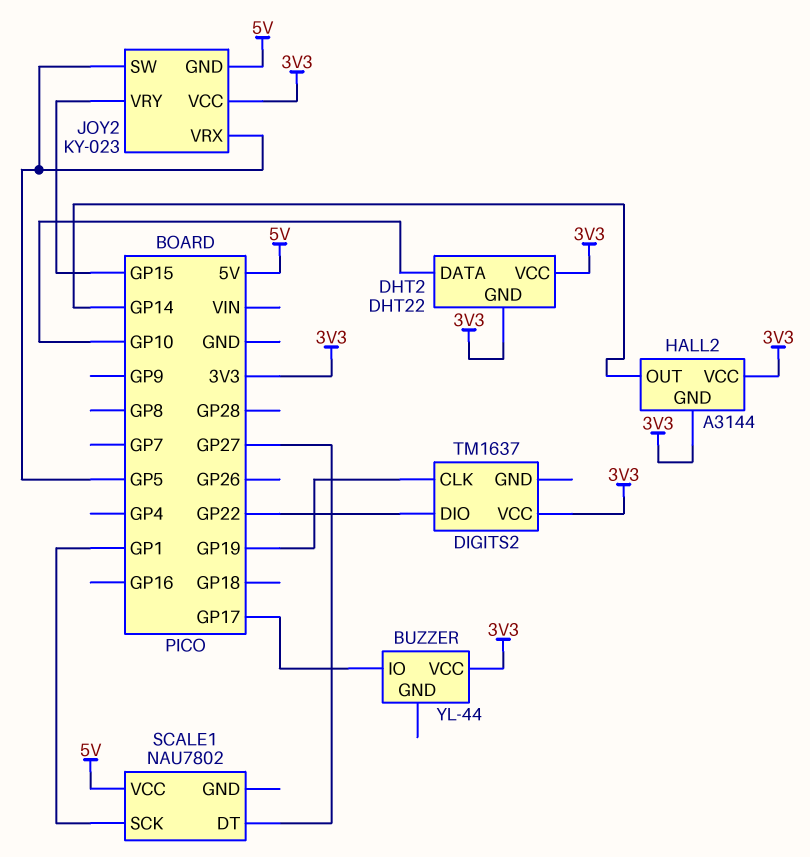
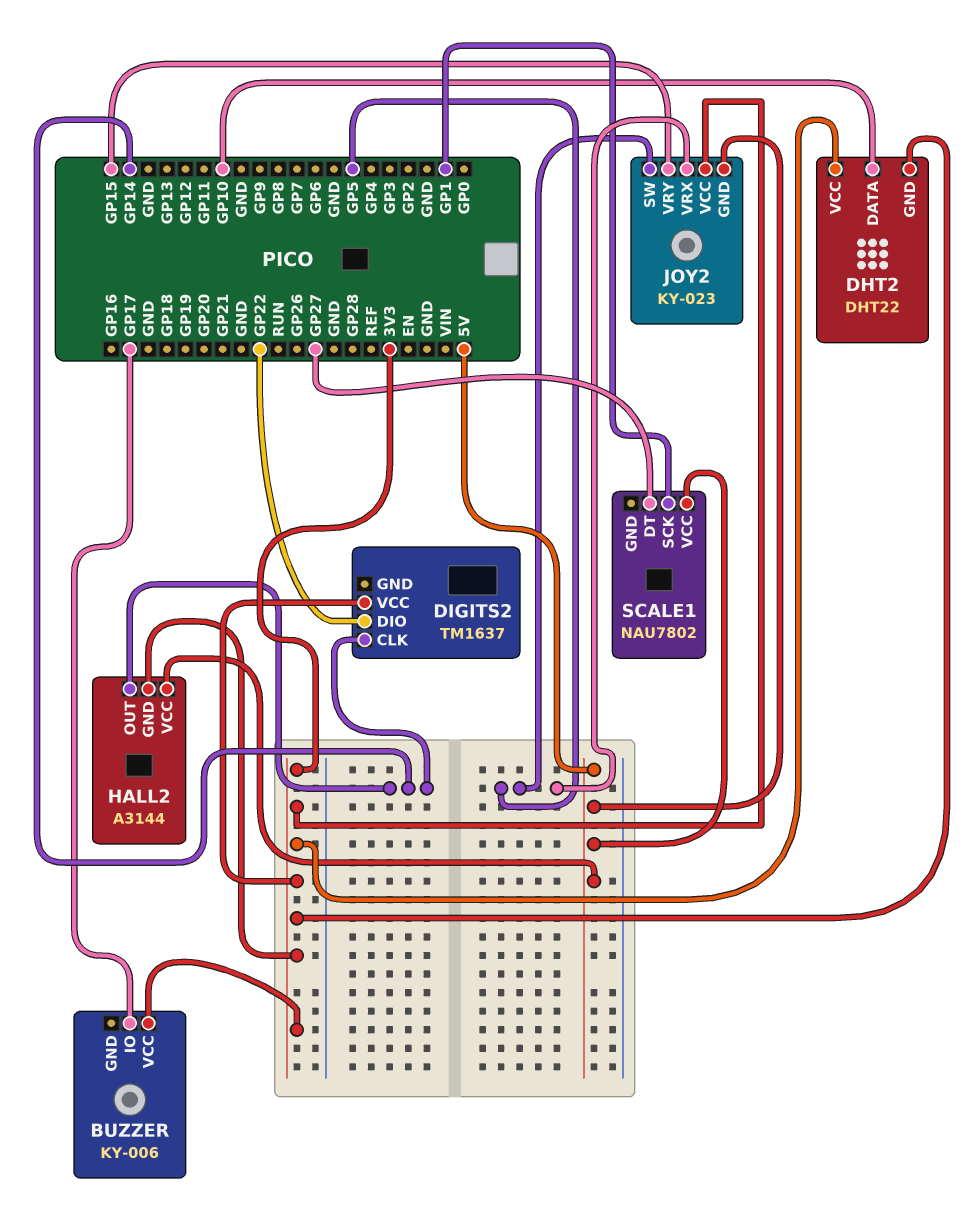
BUZZER: YL-44 -> KY-006
DIGITS2 pin CLK: GP19 -> GP14
HALL2 pin VCC: 3V3 -> 5V

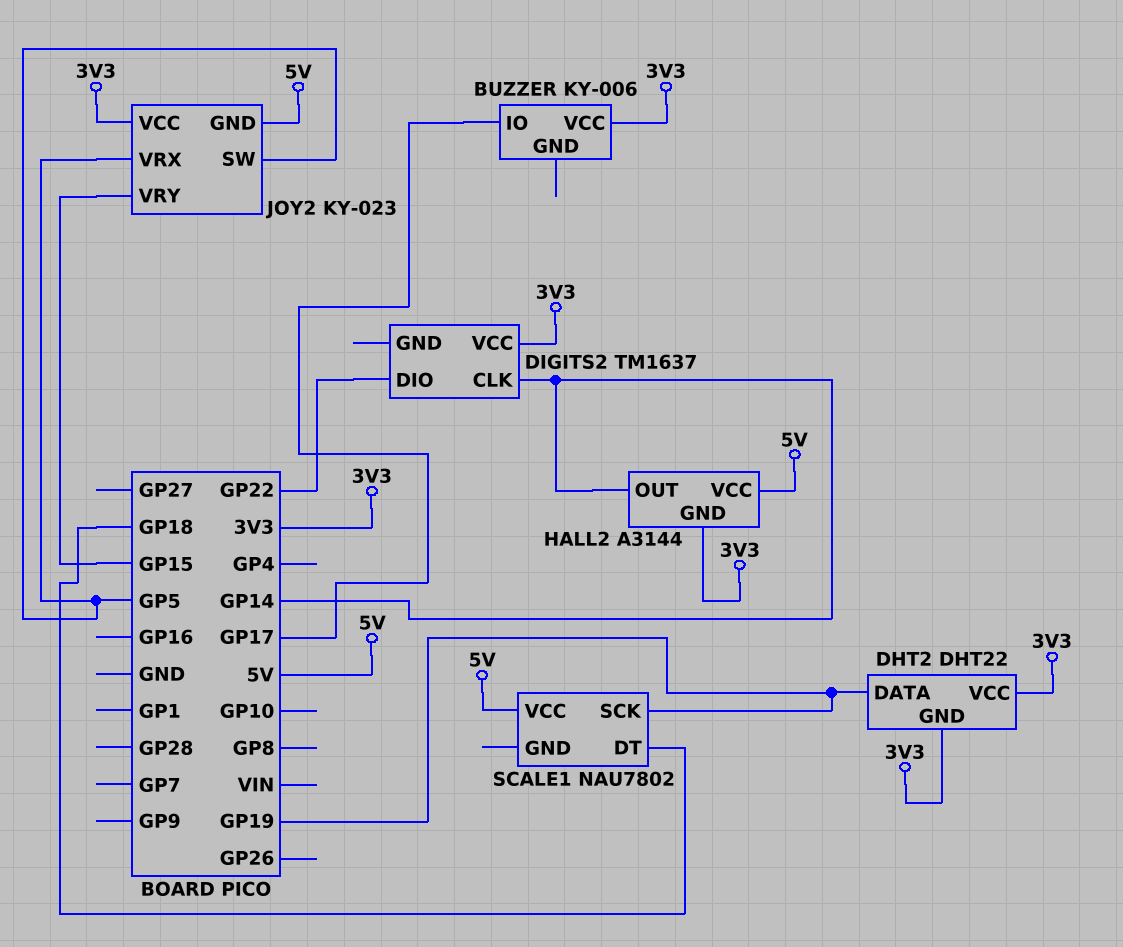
DHT2 pin DATA: GP10 -> GP19
SCALE1 pin DT: GP27 -> GP18
SCALE1 pin SCK: GP1 -> GP19

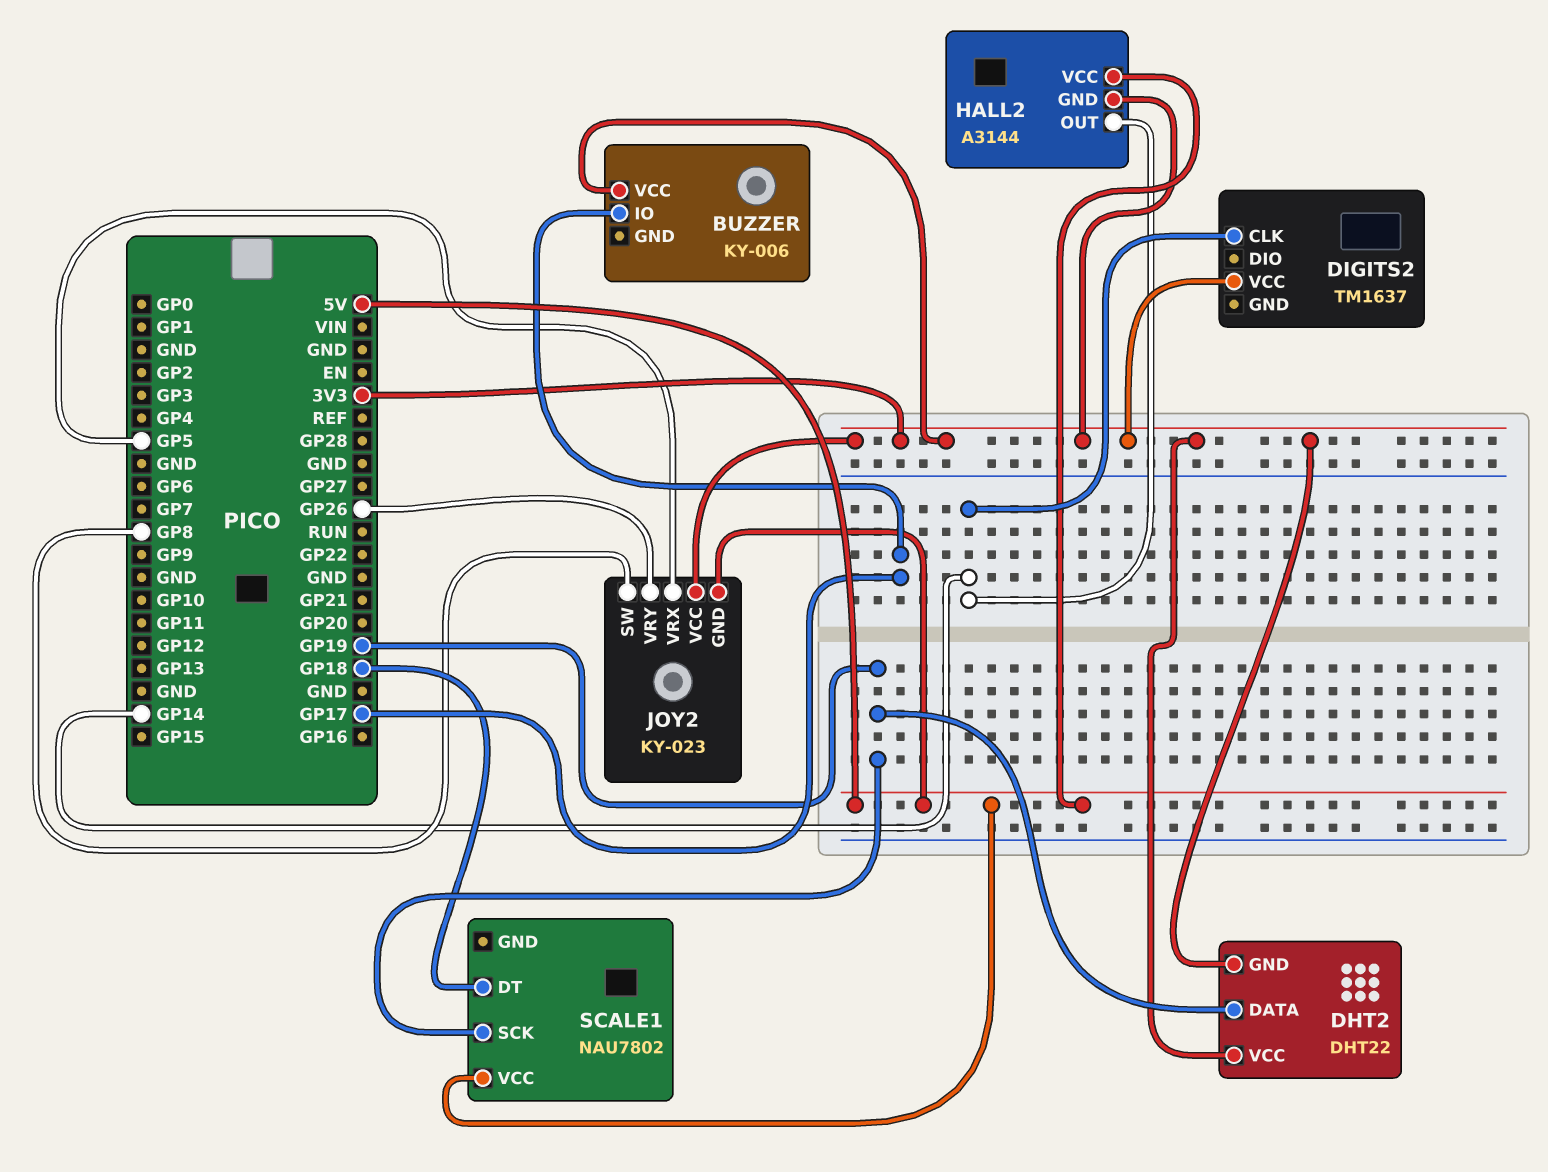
DIGITS2 pin DIO: GP22 -> none
JOY2 pin SW: GP5 -> GP8
JOY2 pin VRY: GP15 -> GP26

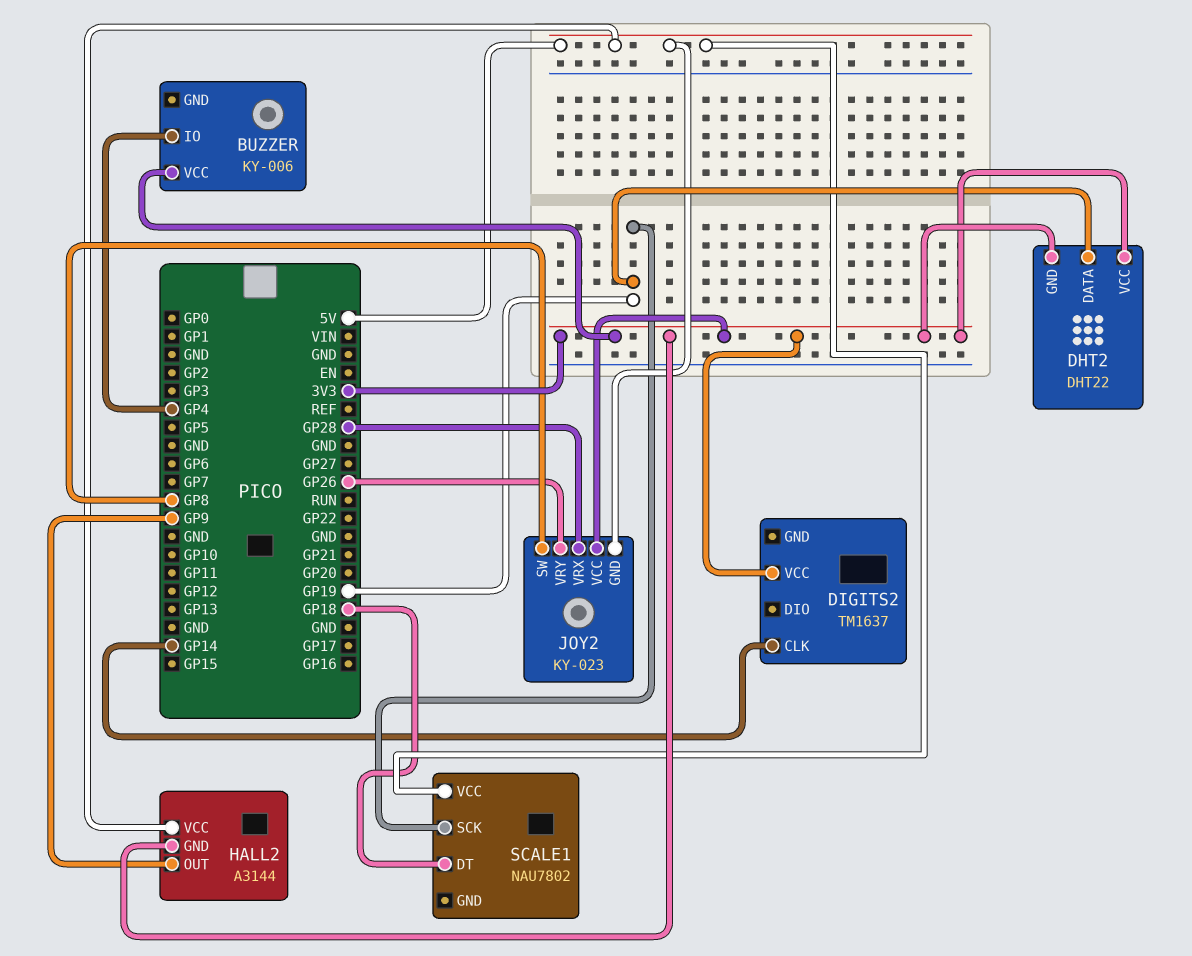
BUZZER pin IO: GP17 -> GP4
HALL2 pin OUT: GP14 -> GP9
JOY2 pin VRX: GP5 -> GP28

